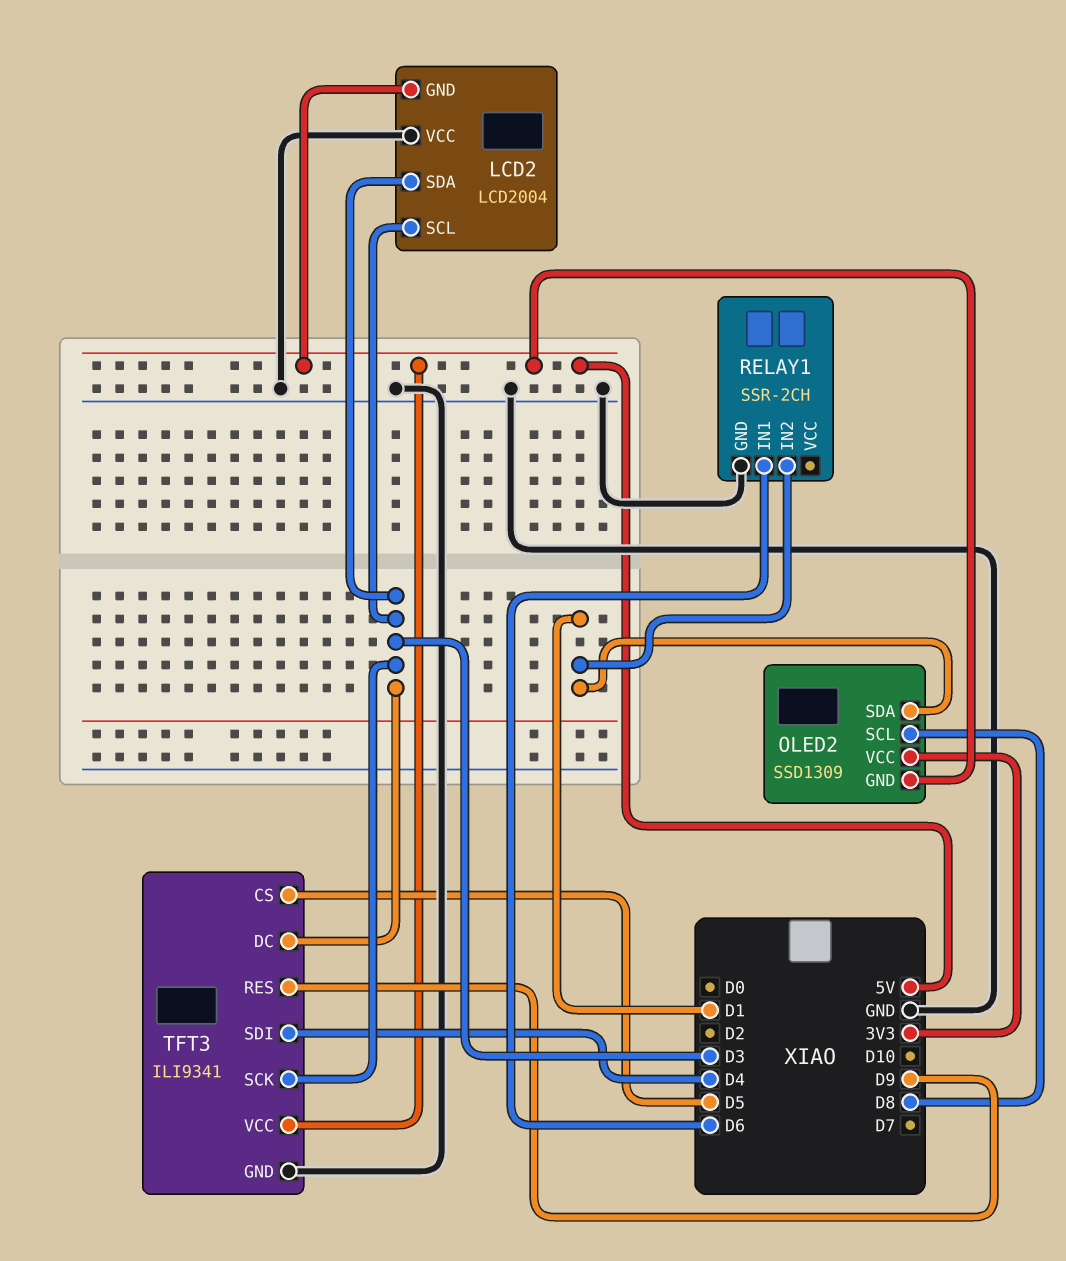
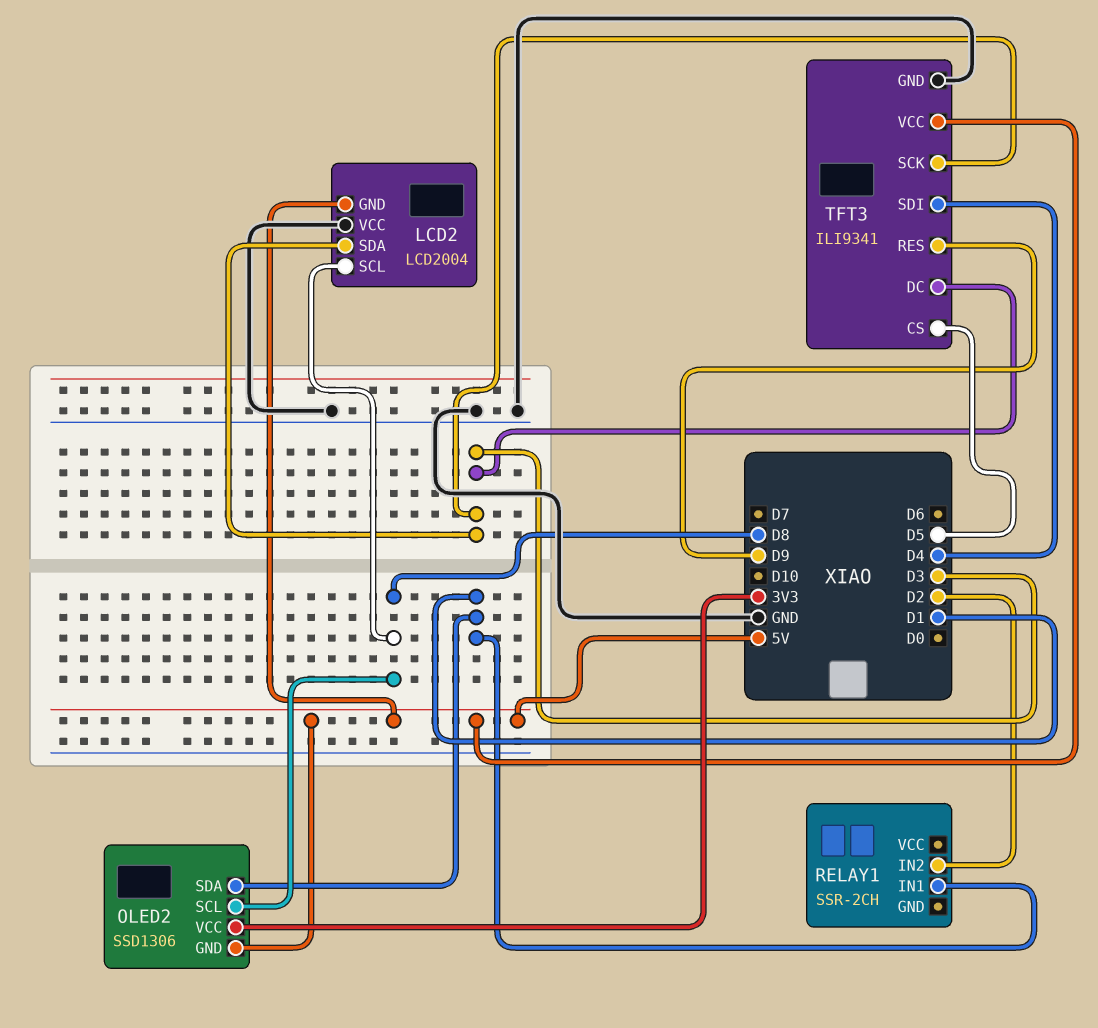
LCD2 pin SCL: D3 -> D8
OLED2: SSD1309 -> SSD1306
RELAY1 pin GND: GND -> none
RELAY1 pin IN1: D6 -> D1
RELAY1 pin IN2: D1 -> D2

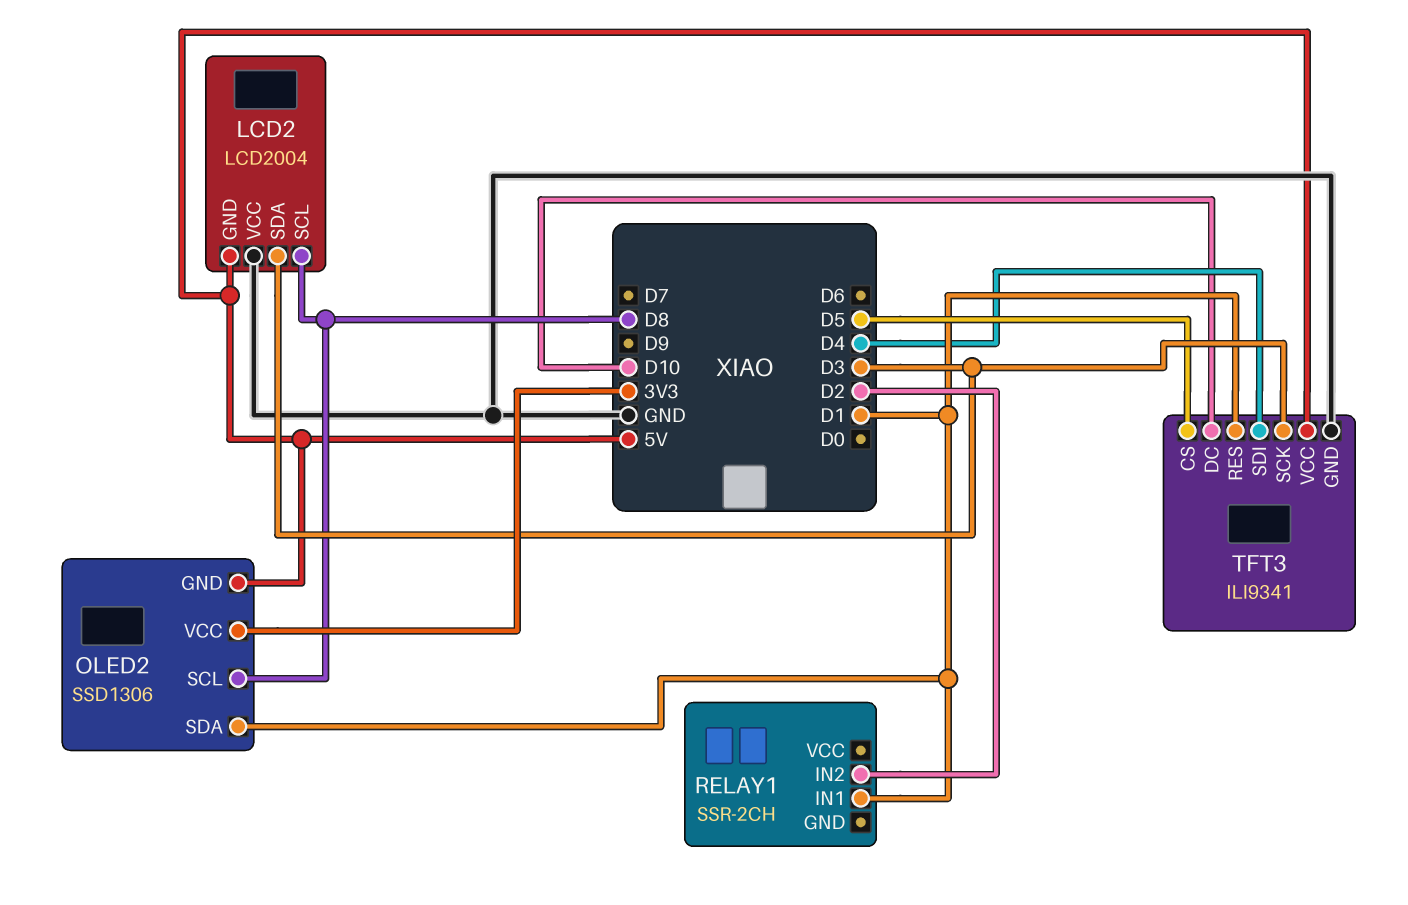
TFT3 pin DC: D3 -> D10
TFT3 pin RES: D9 -> D1

